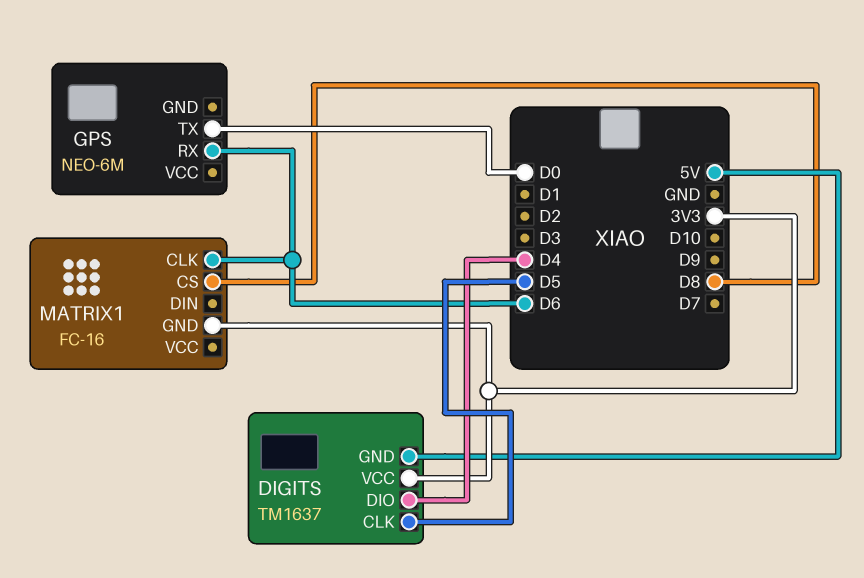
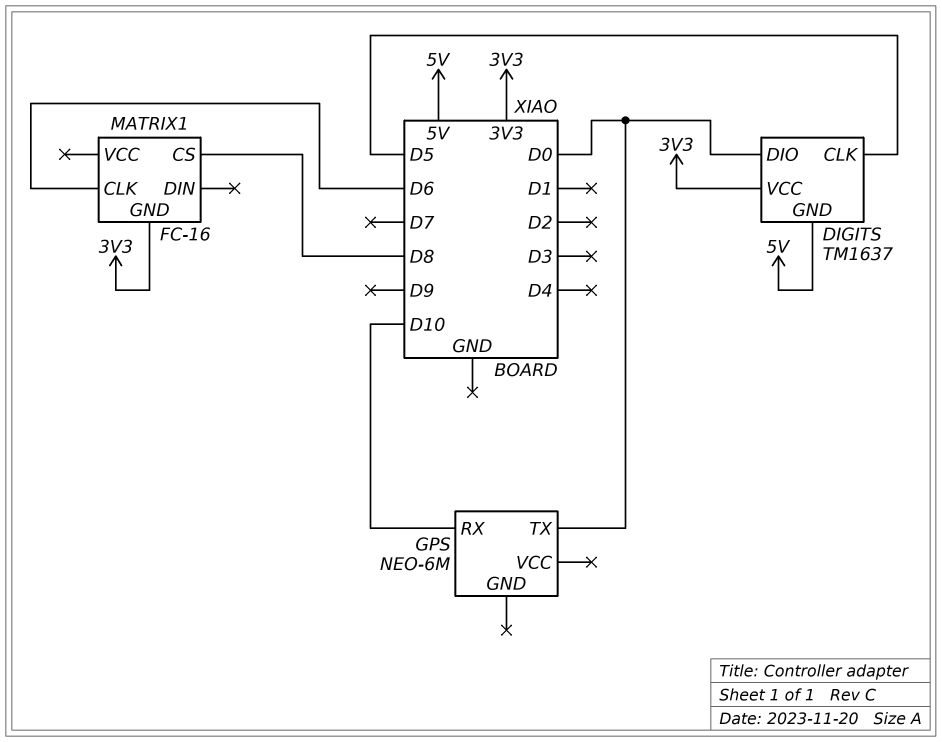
DIGITS pin DIO: D4 -> D0
GPS pin RX: D6 -> D10

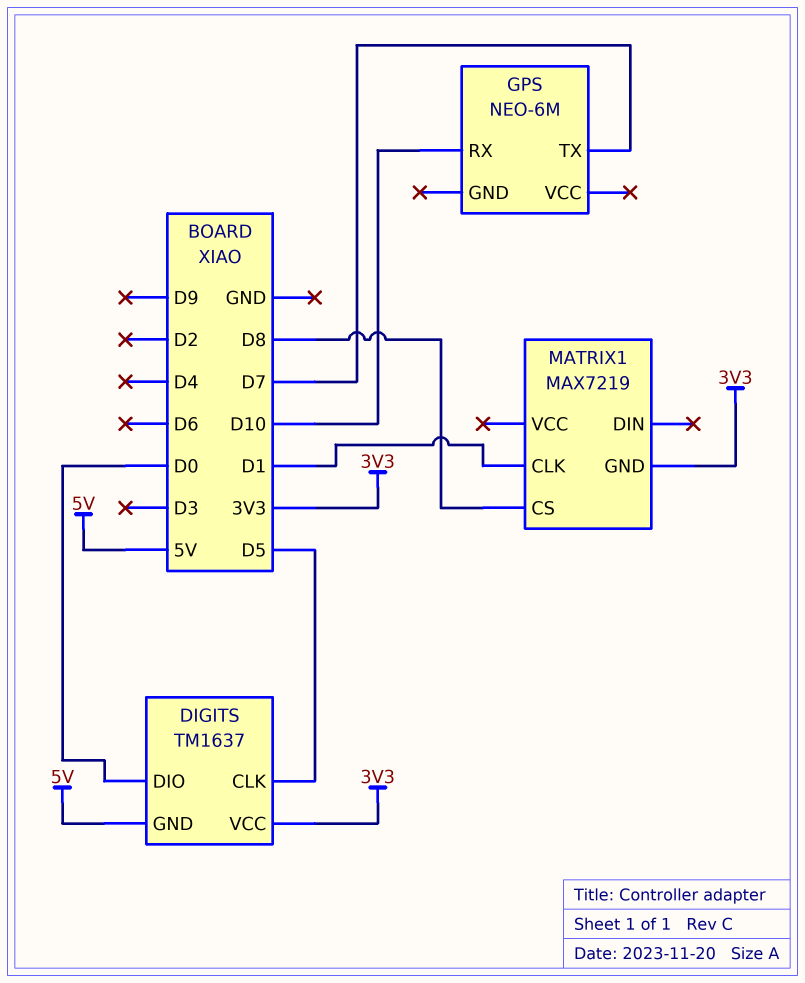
GPS pin TX: D0 -> D7
MATRIX1: FC-16 -> MAX7219
MATRIX1 pin CLK: D6 -> D1

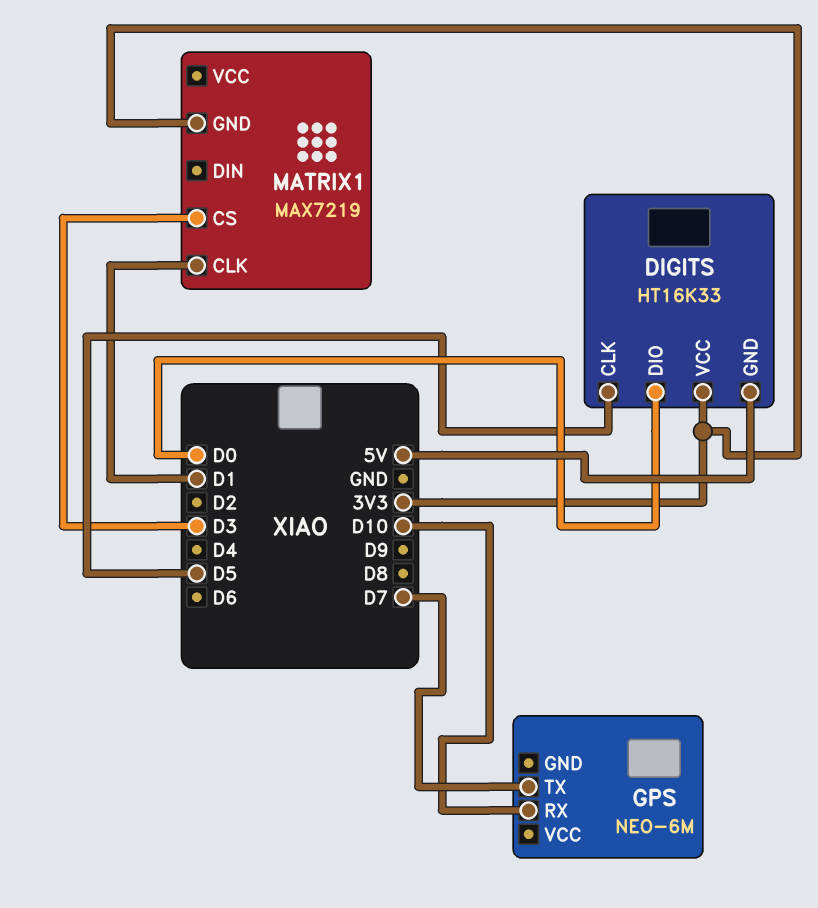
DIGITS: TM1637 -> HT16K33
MATRIX1 pin CS: D8 -> D3

